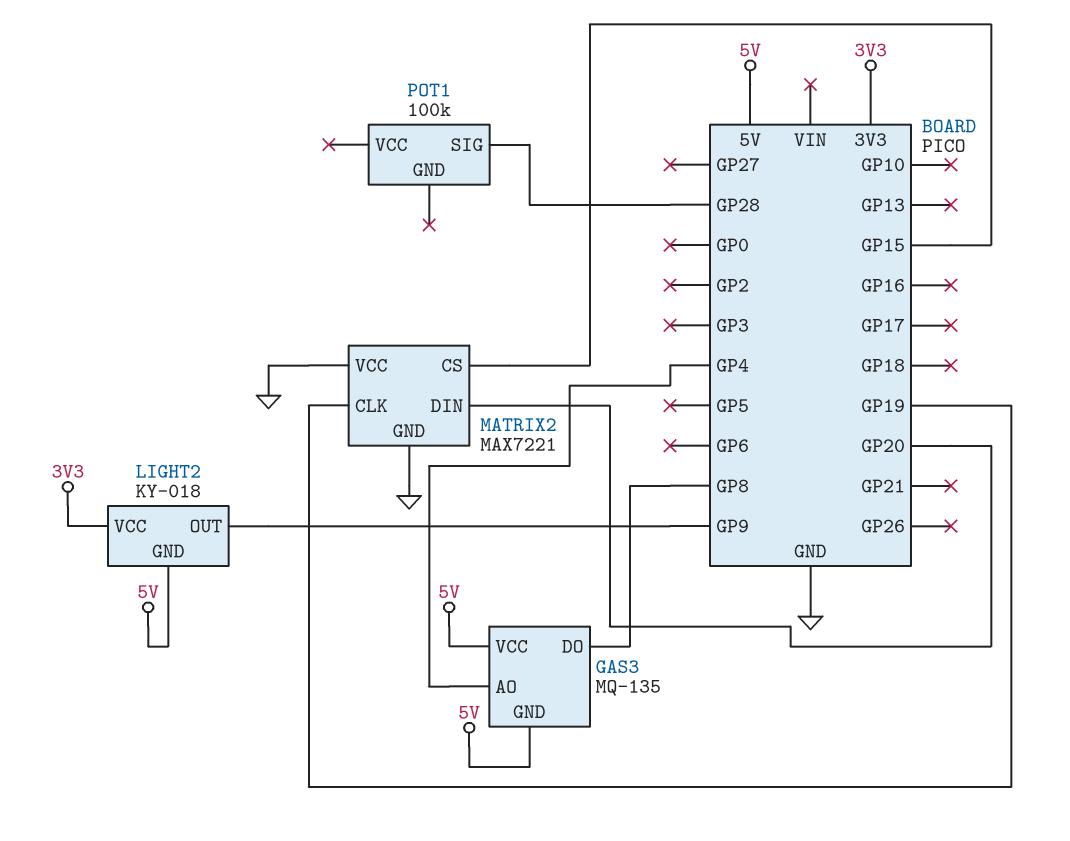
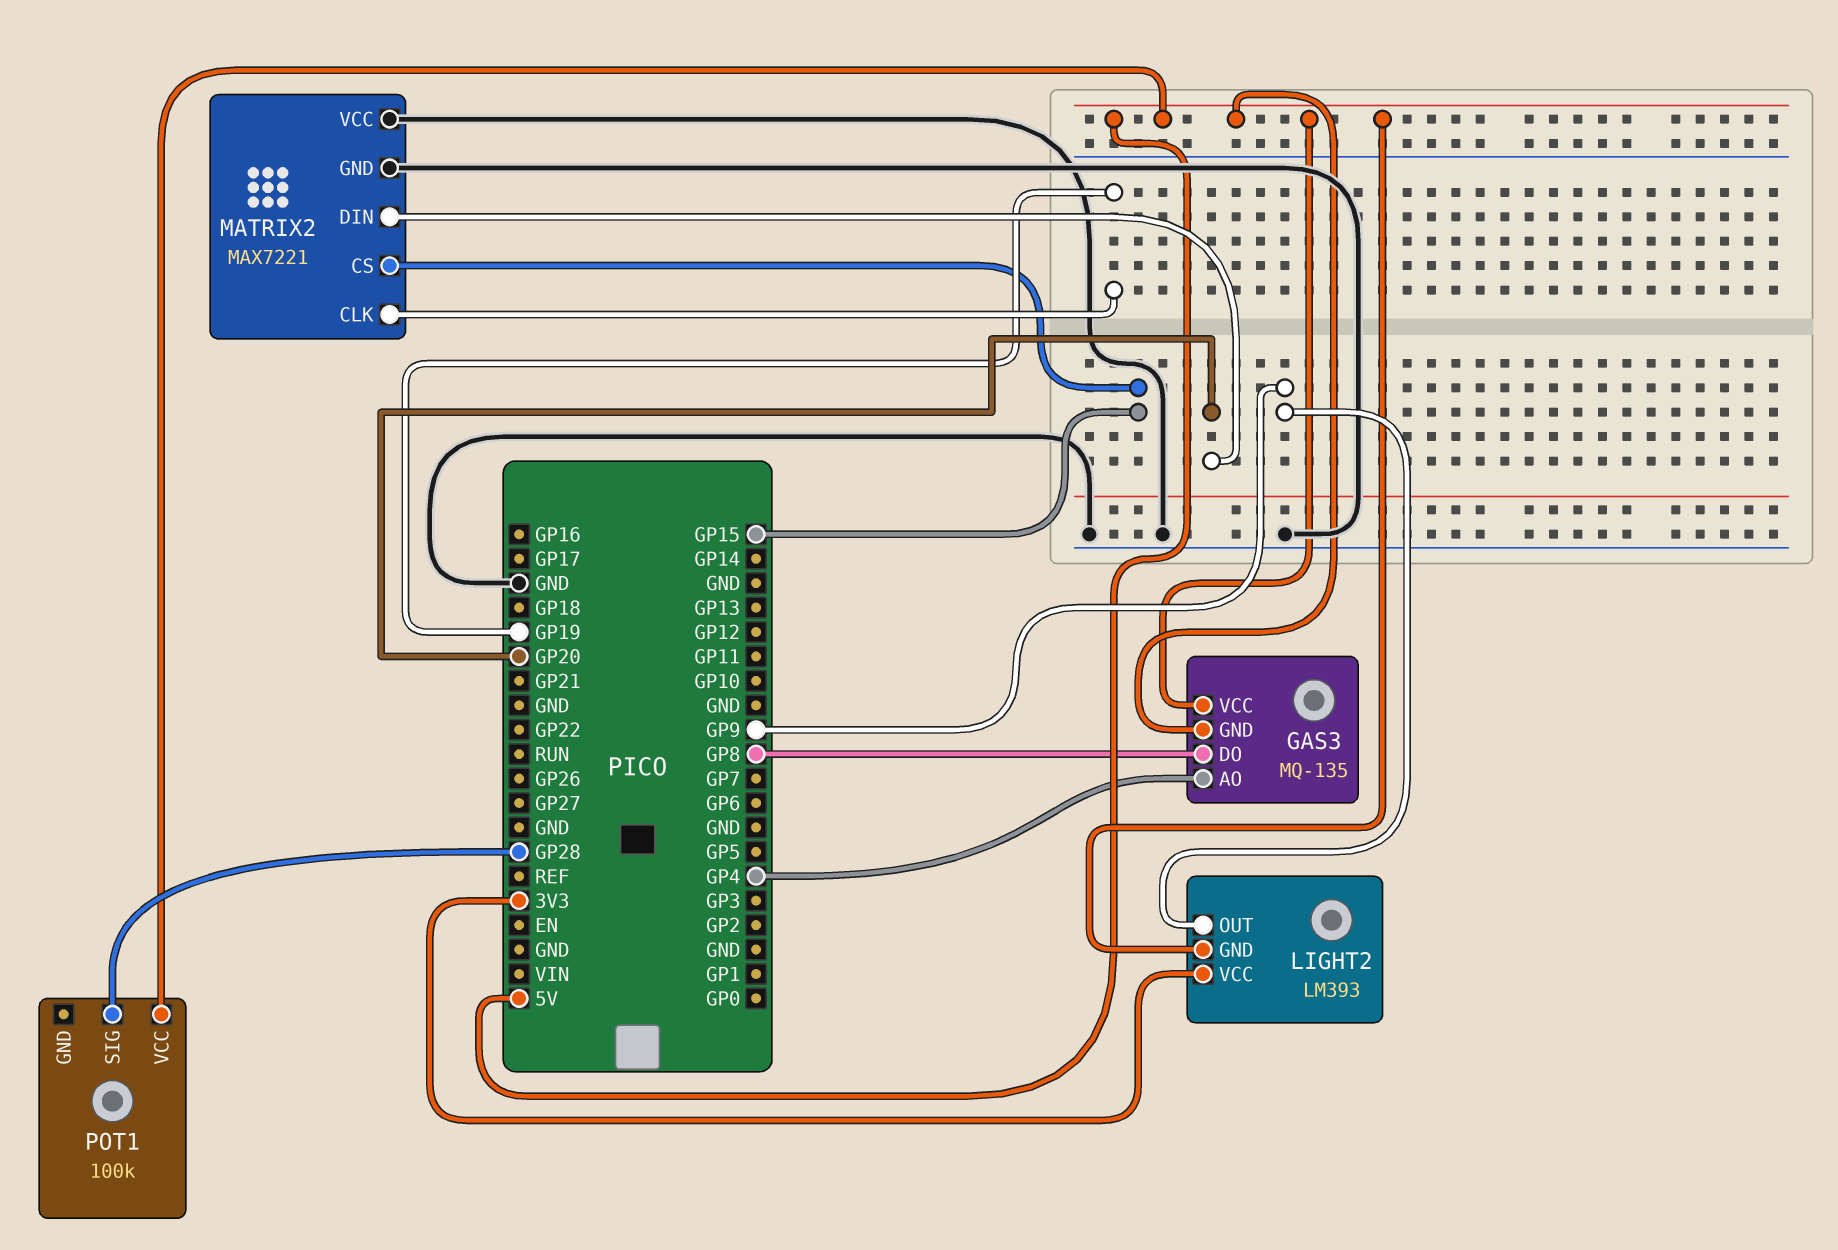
LIGHT2: KY-018 -> LM393
POT1 pin VCC: none -> 5V

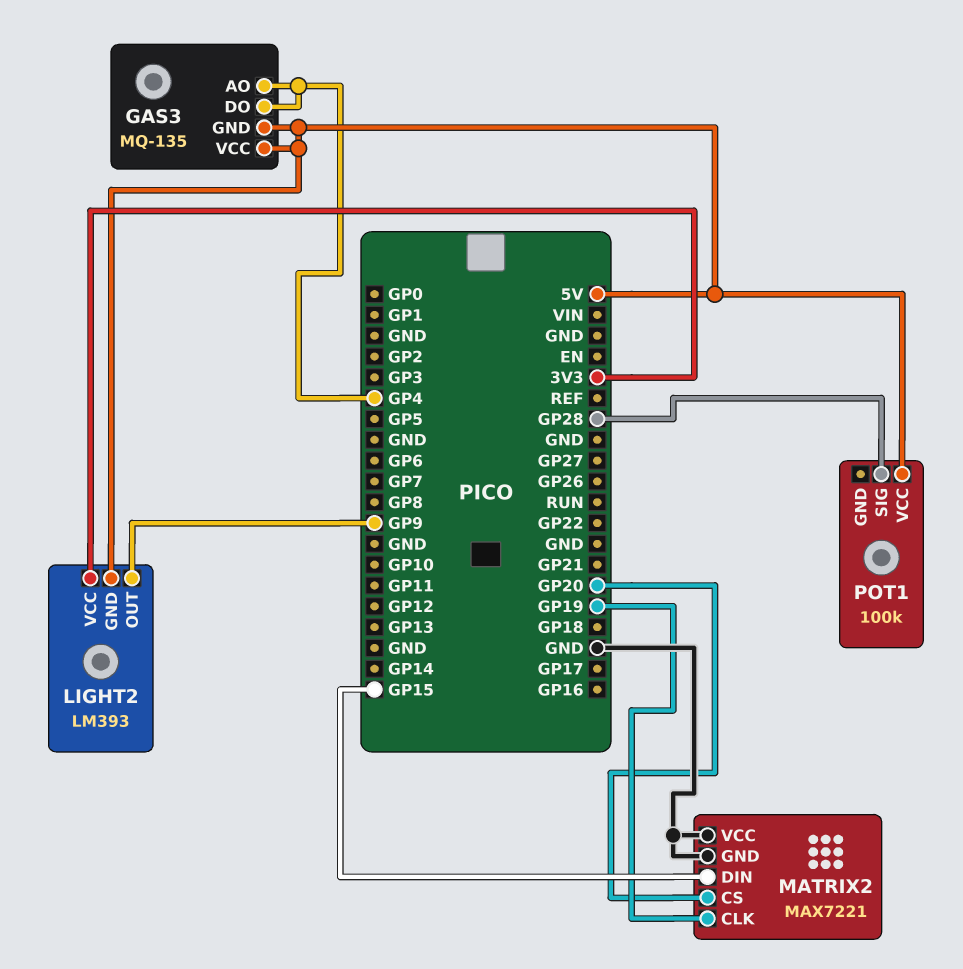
GAS3 pin DO: GP8 -> GP4
MATRIX2 pin CS: GP15 -> GP20
MATRIX2 pin DIN: GP20 -> GP15

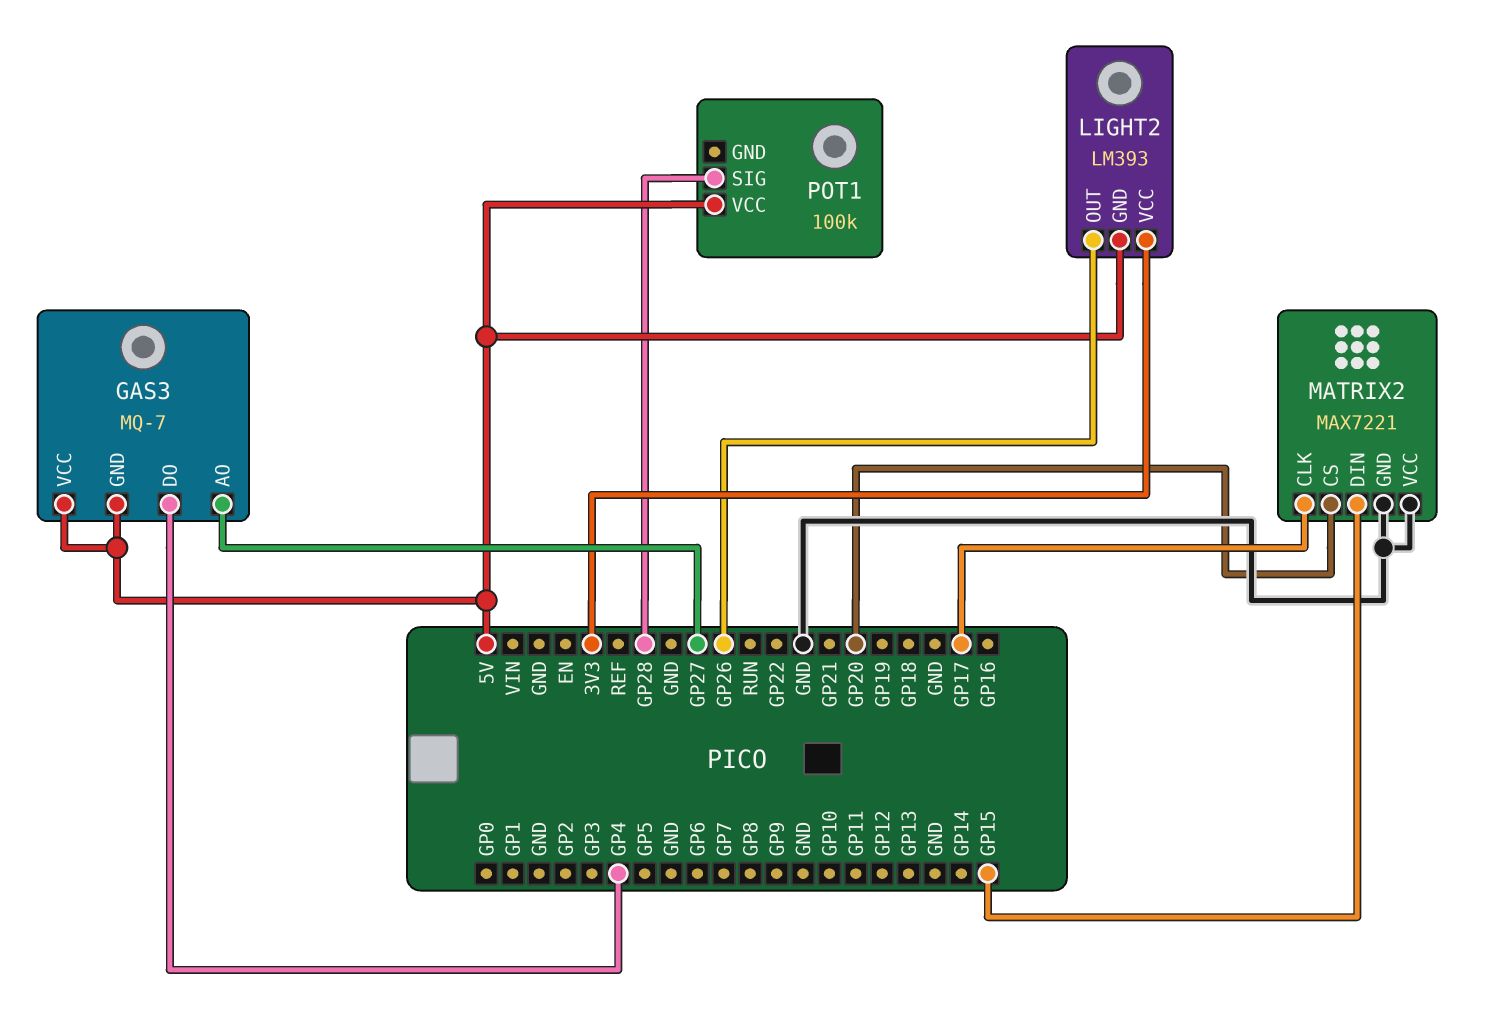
GAS3: MQ-135 -> MQ-7
GAS3 pin AO: GP4 -> GP27
LIGHT2 pin OUT: GP9 -> GP26
MATRIX2 pin CLK: GP19 -> GP17

